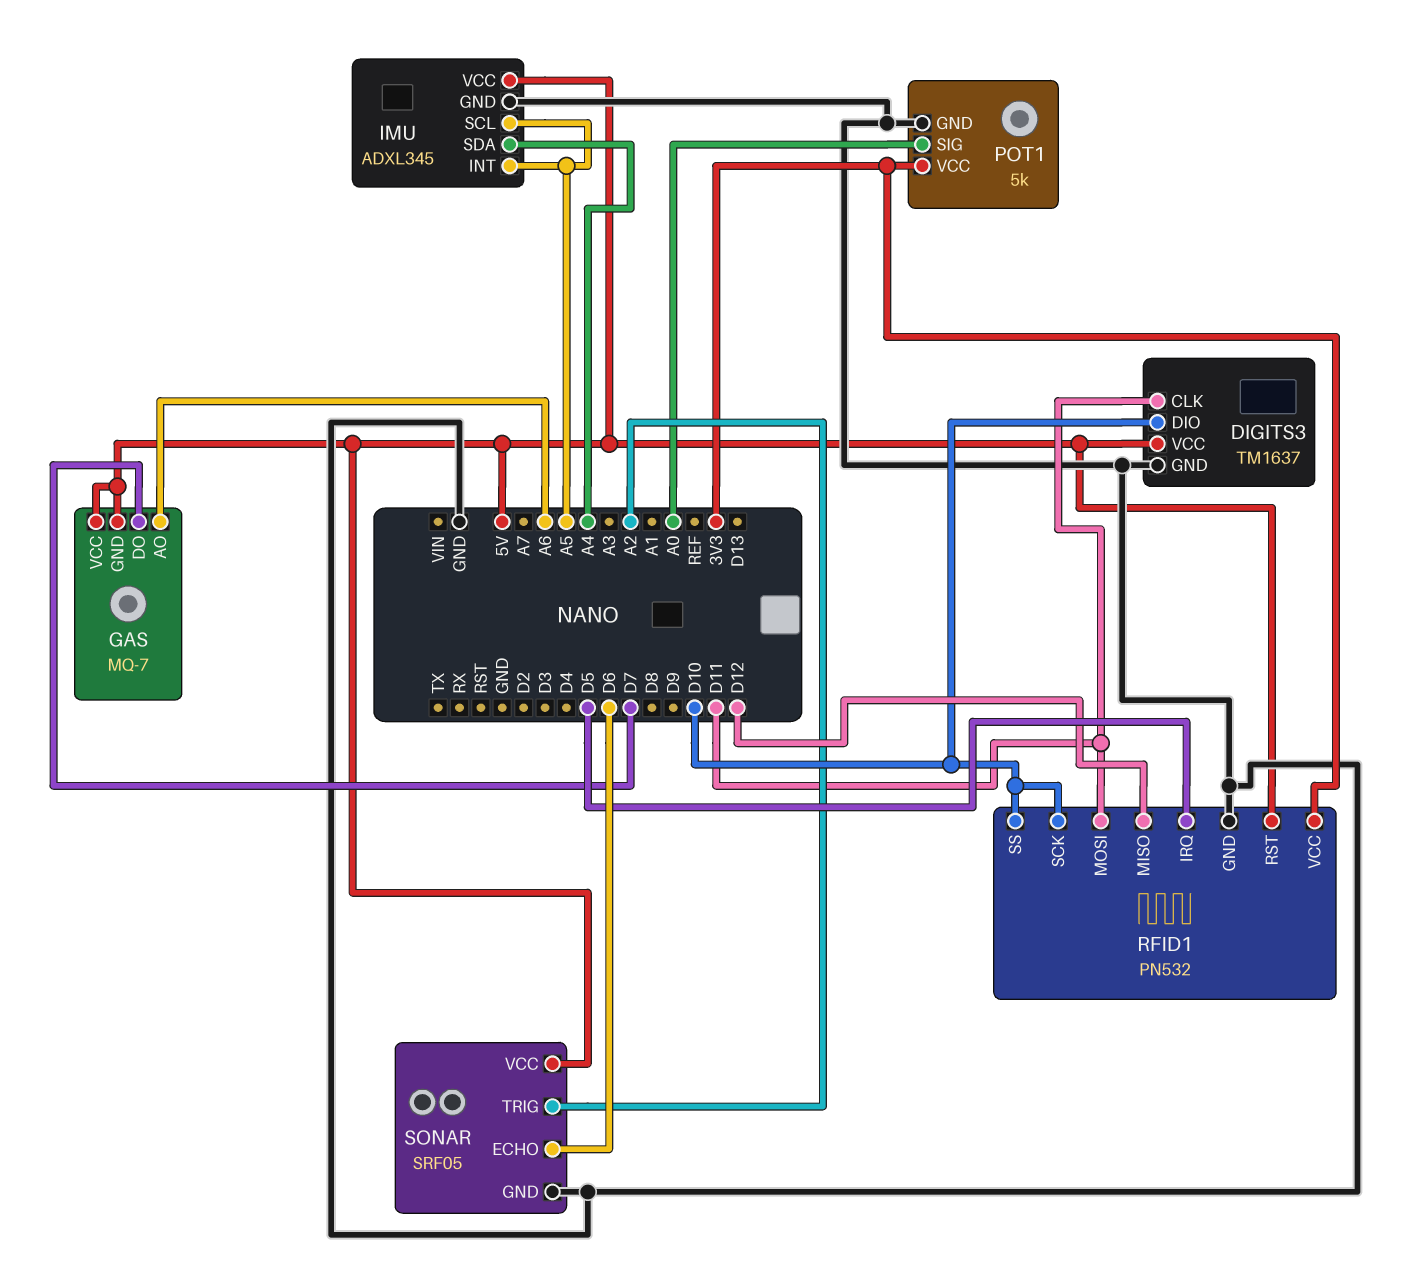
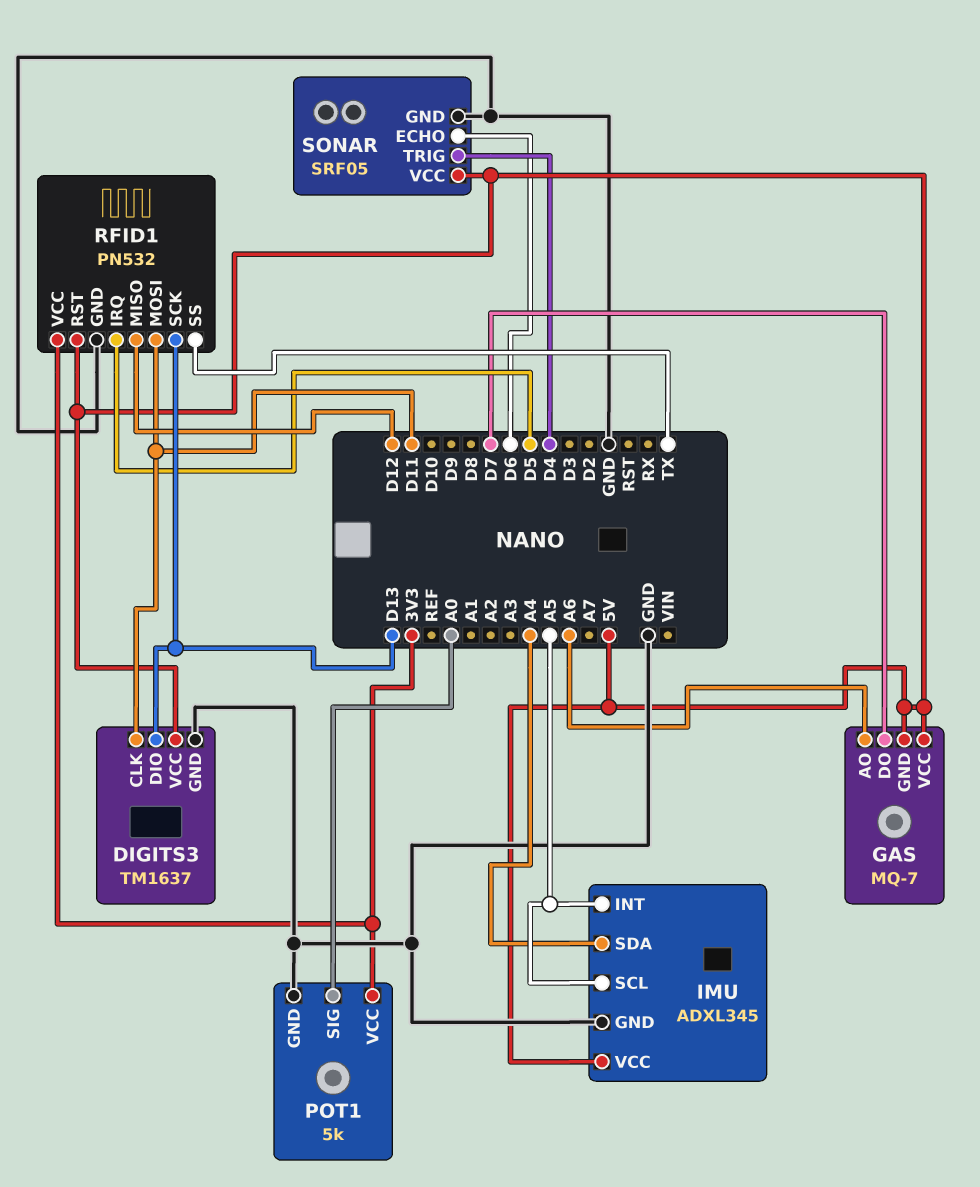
DIGITS3 pin DIO: D10 -> D13
RFID1 pin SCK: D10 -> D13
RFID1 pin SS: D10 -> TX
SONAR pin TRIG: A2 -> D4

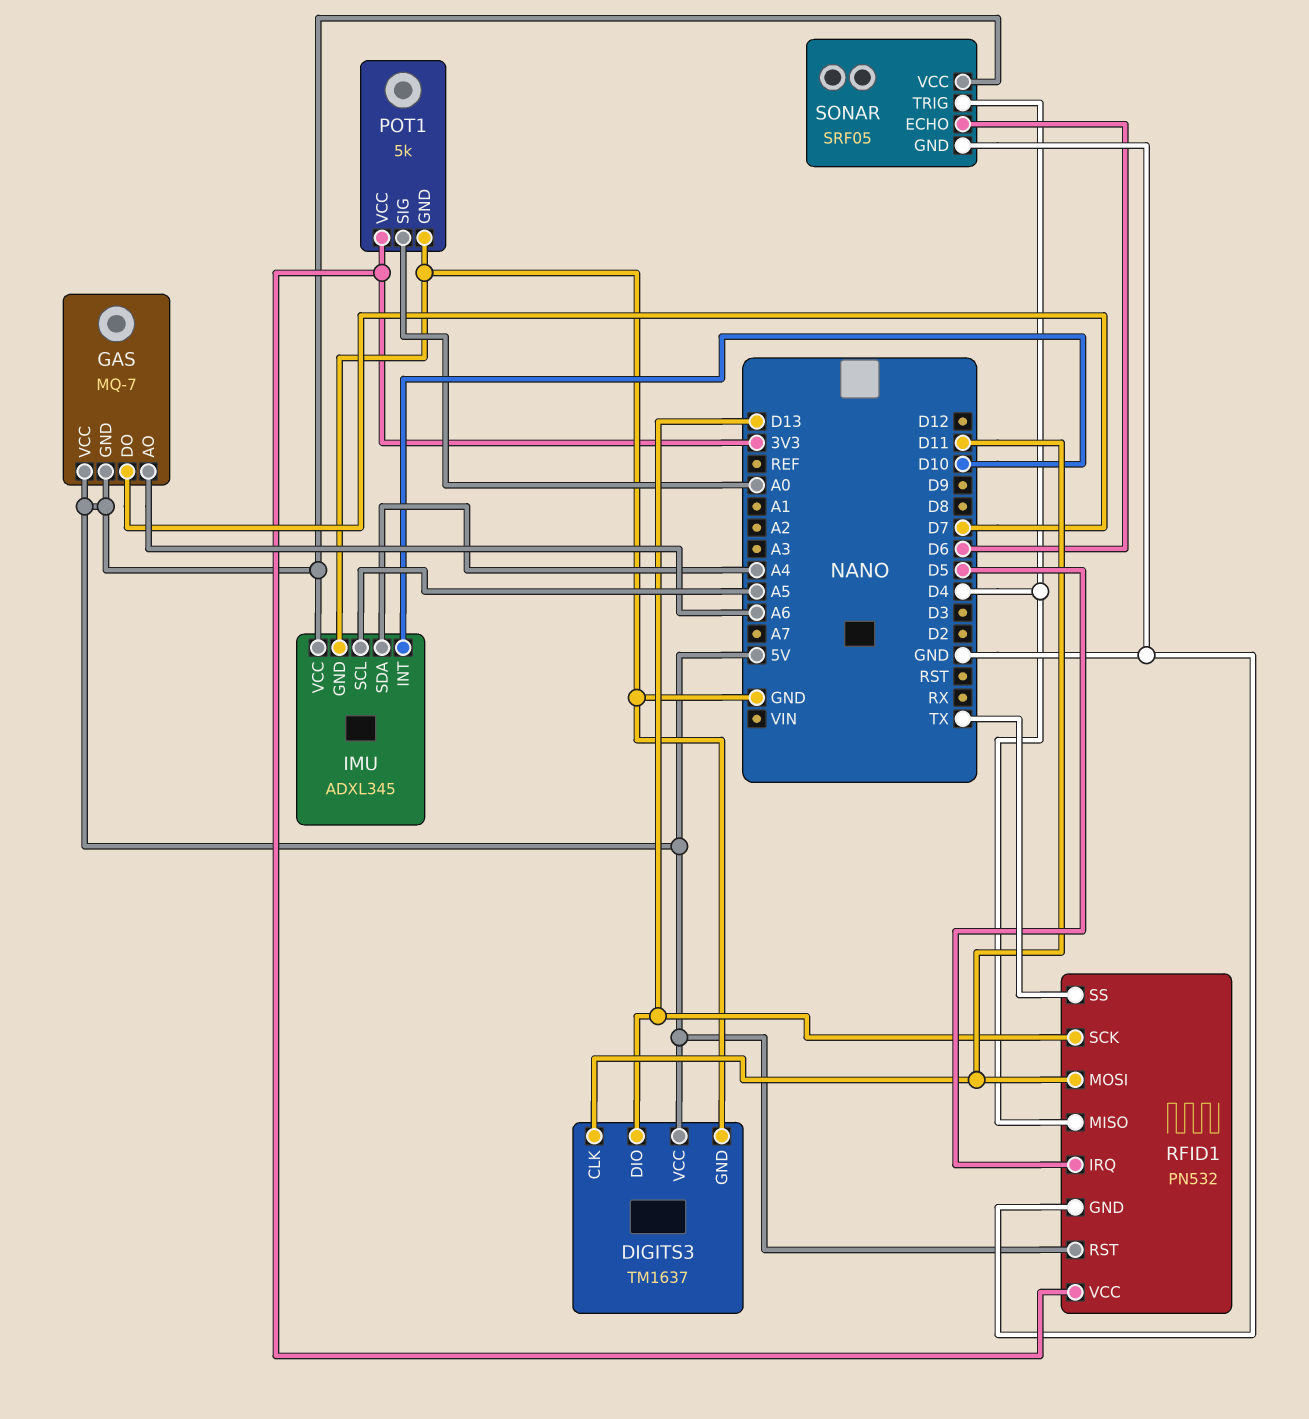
IMU pin INT: A5 -> D10
RFID1 pin MISO: D12 -> D4

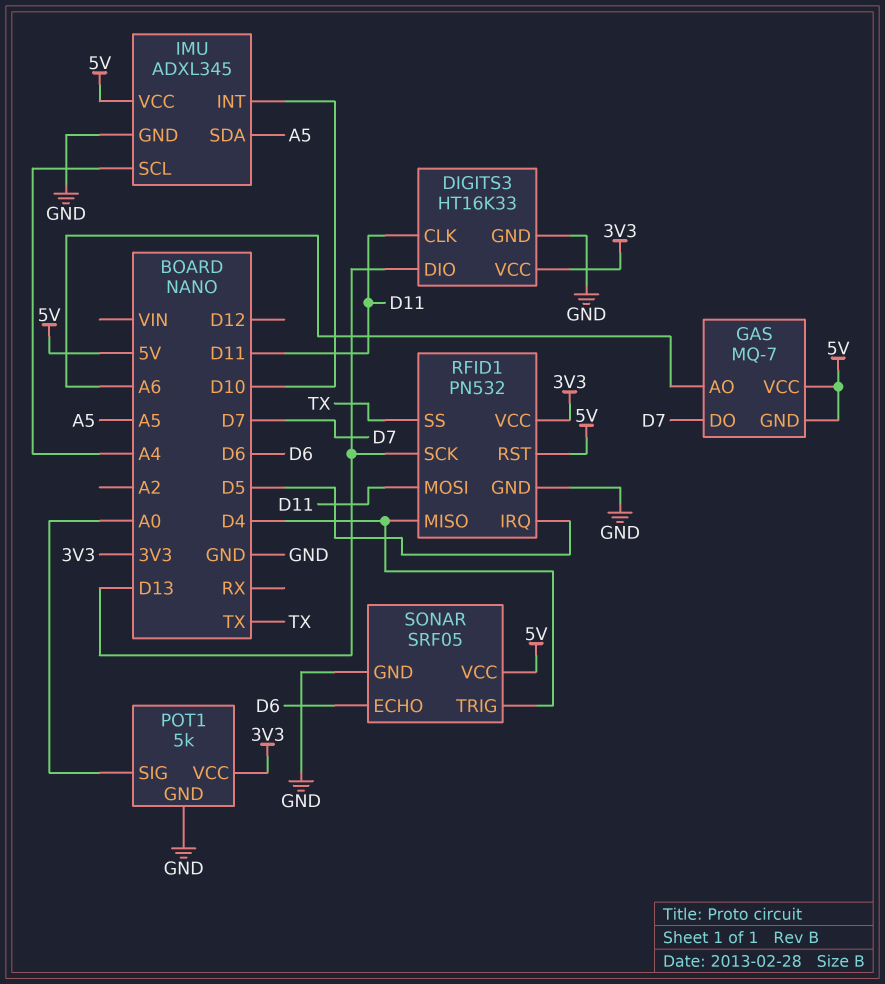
DIGITS3: TM1637 -> HT16K33
DIGITS3 pin VCC: 5V -> 3V3
IMU pin SCL: A5 -> A4
IMU pin SDA: A4 -> A5

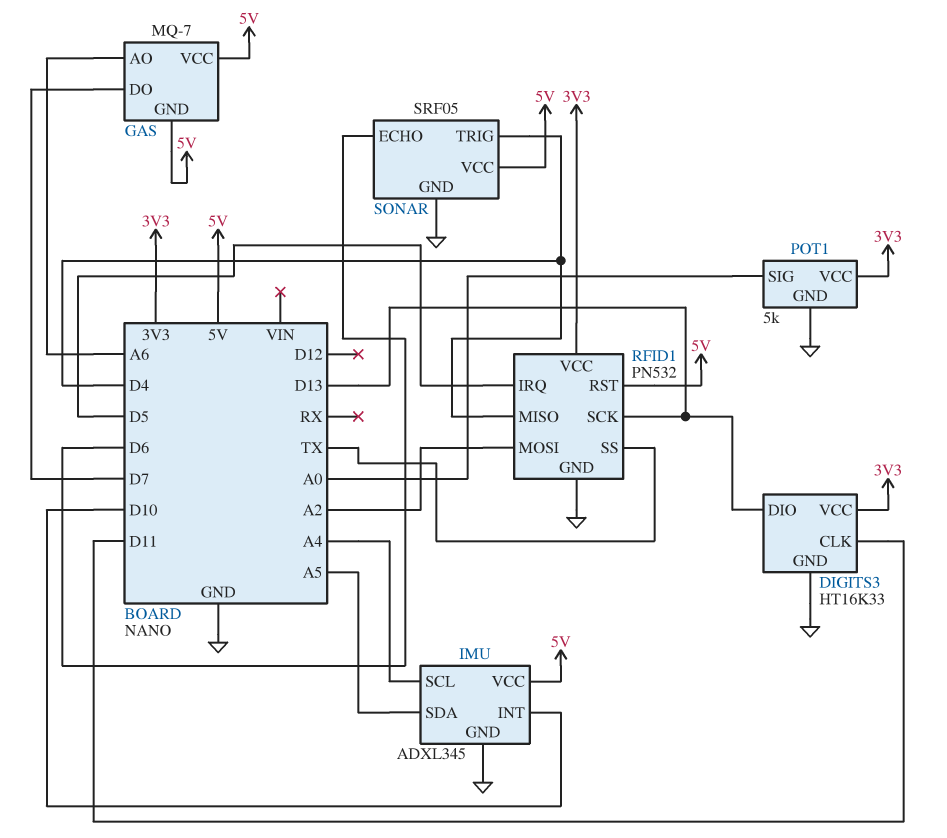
RFID1 pin MOSI: D11 -> A2

